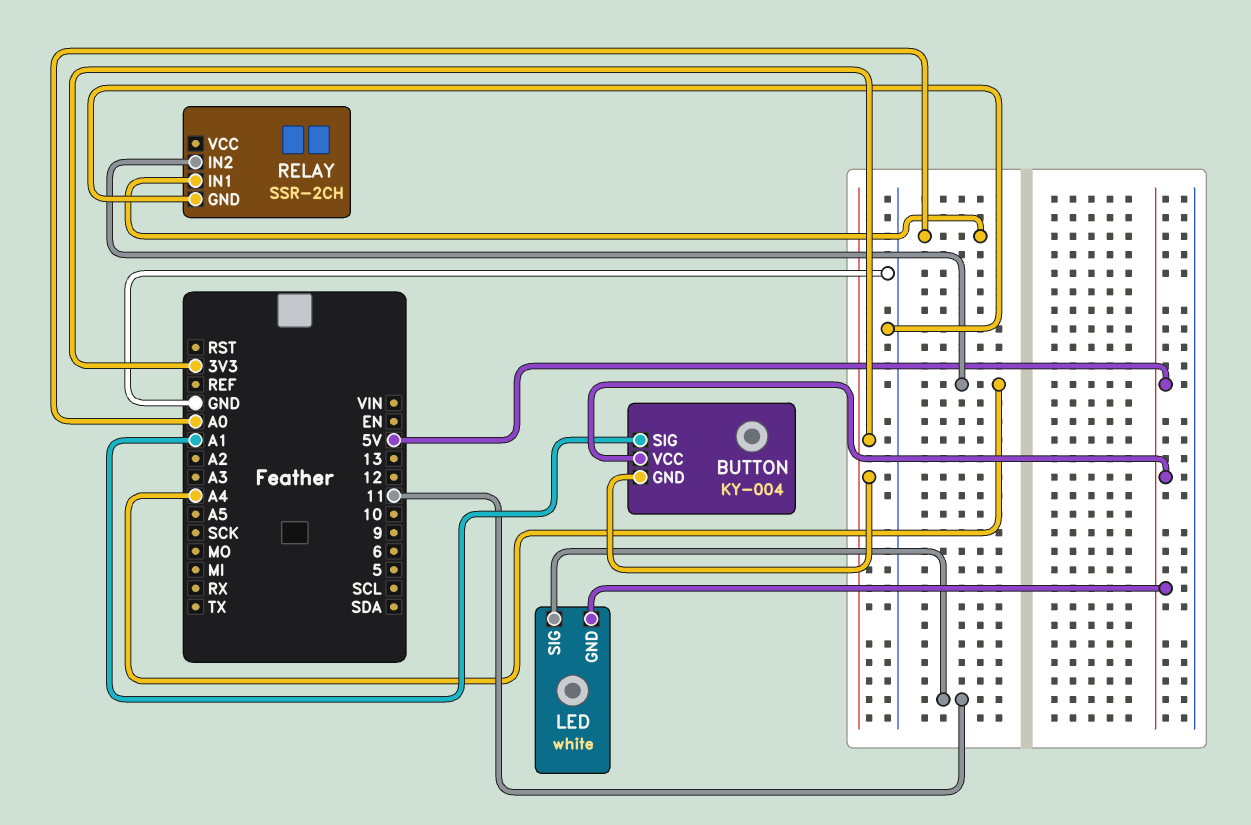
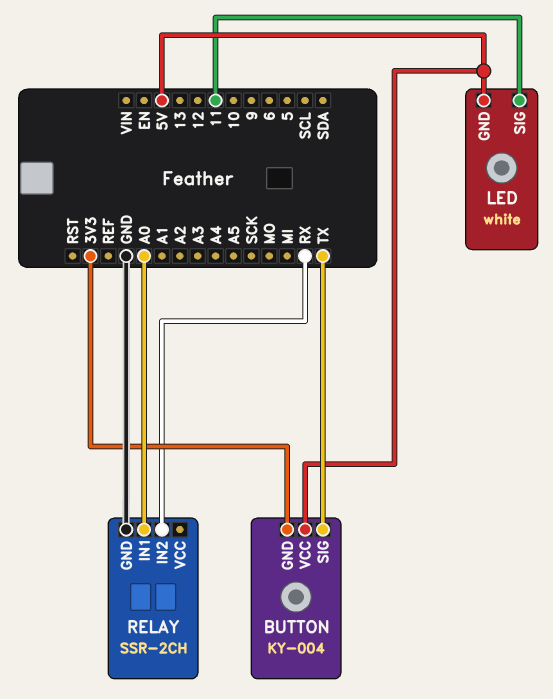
BUTTON pin SIG: A1 -> TX
RELAY pin IN2: A4 -> RX

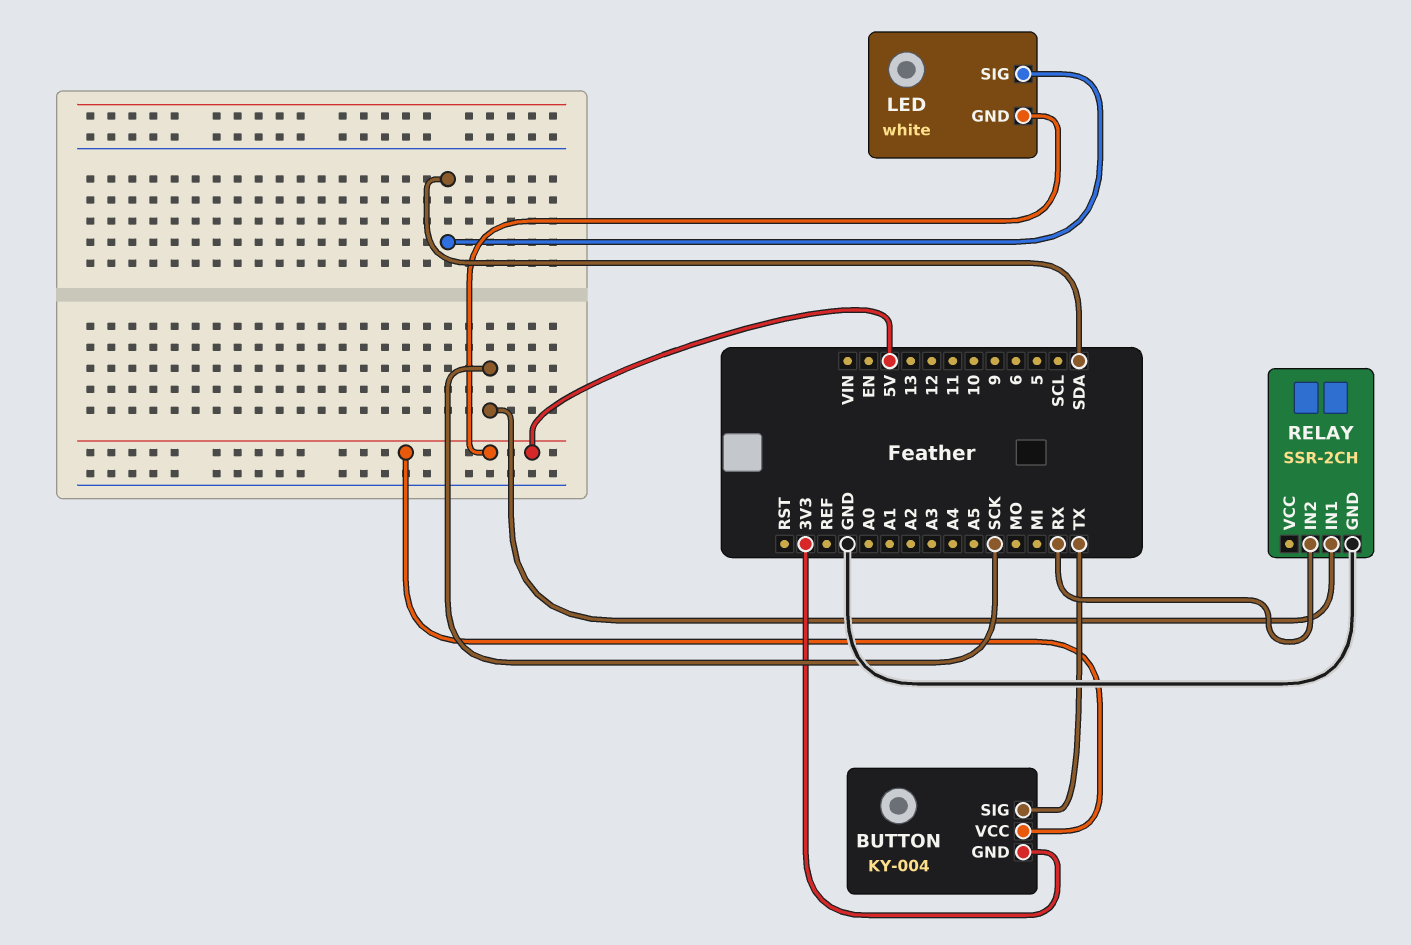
LED pin SIG: 11 -> SDA
RELAY pin IN1: A0 -> SCK

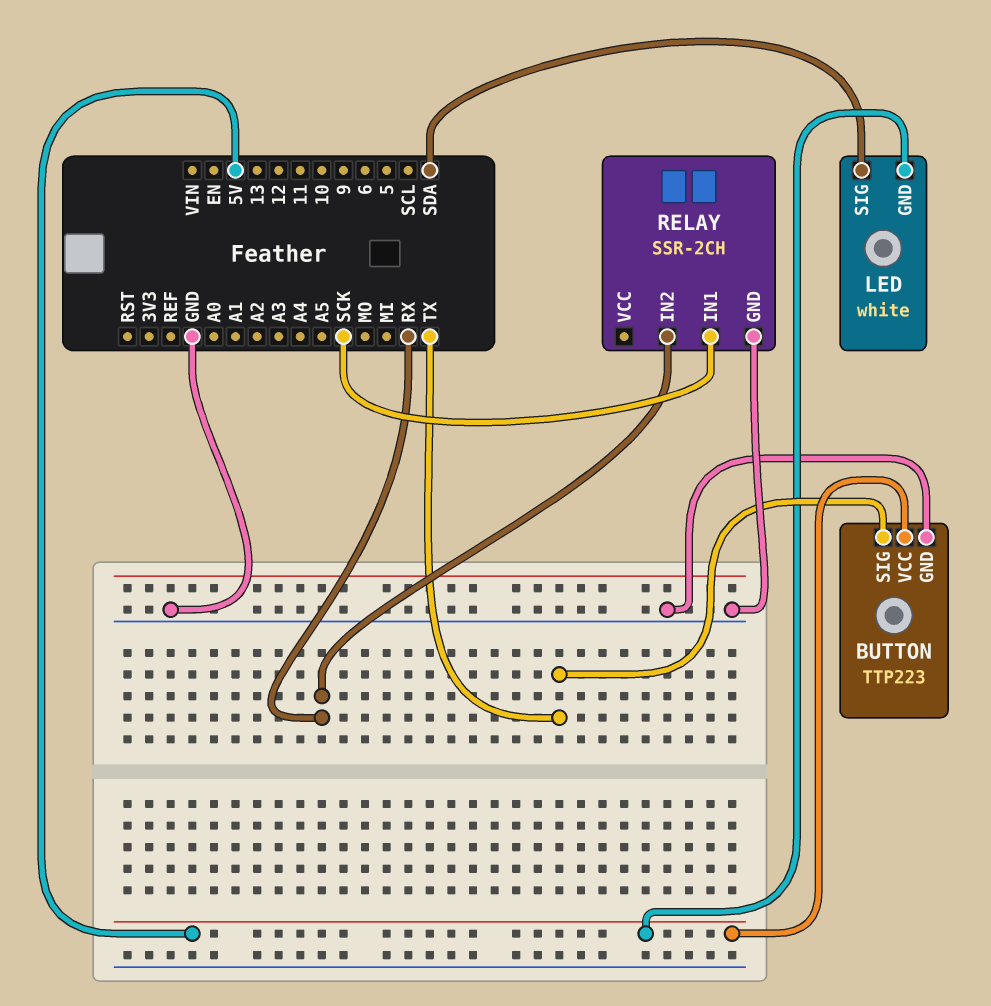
BUTTON: KY-004 -> TTP223
BUTTON pin GND: 3V3 -> GND

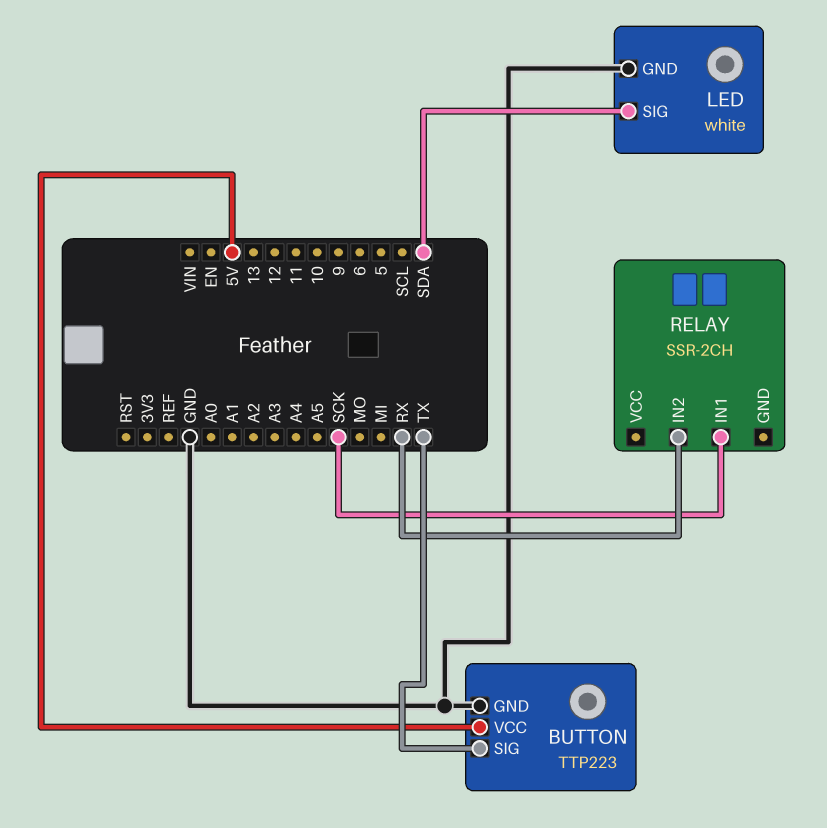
LED pin GND: 5V -> GND
RELAY pin GND: GND -> none

